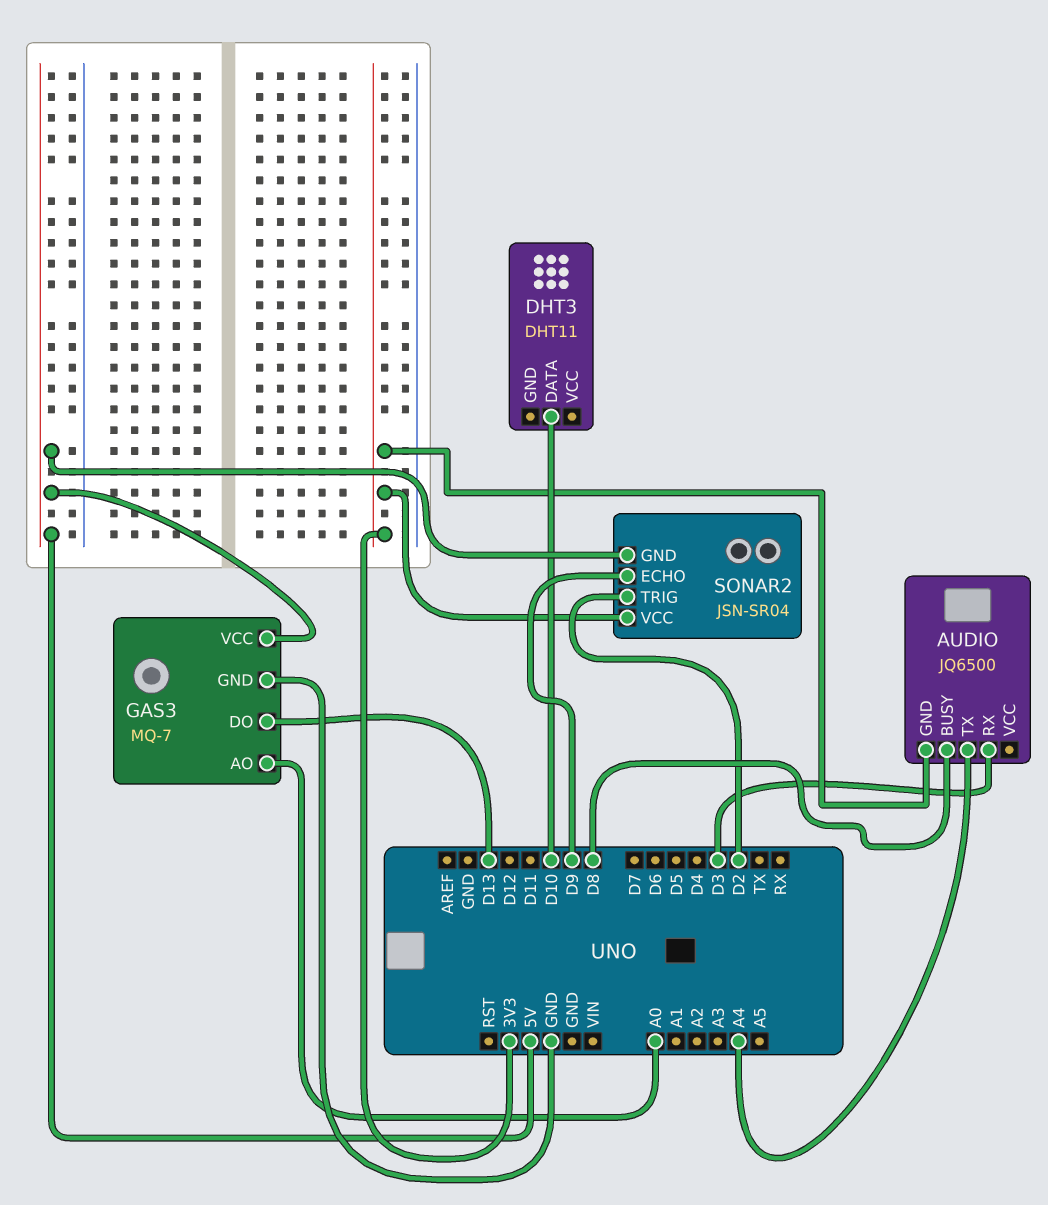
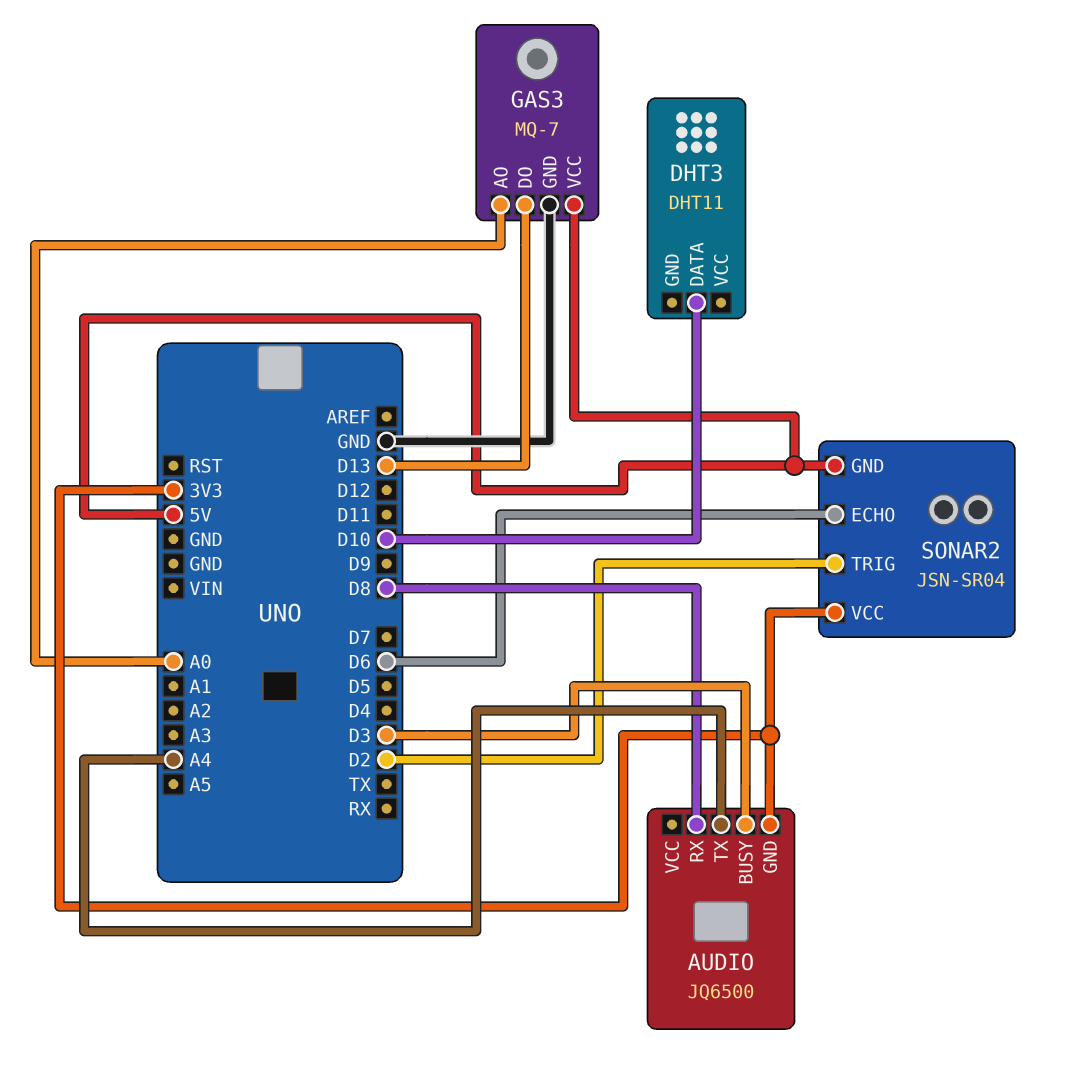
AUDIO pin BUSY: D8 -> D3
AUDIO pin RX: D3 -> D8
SONAR2 pin ECHO: D9 -> D6

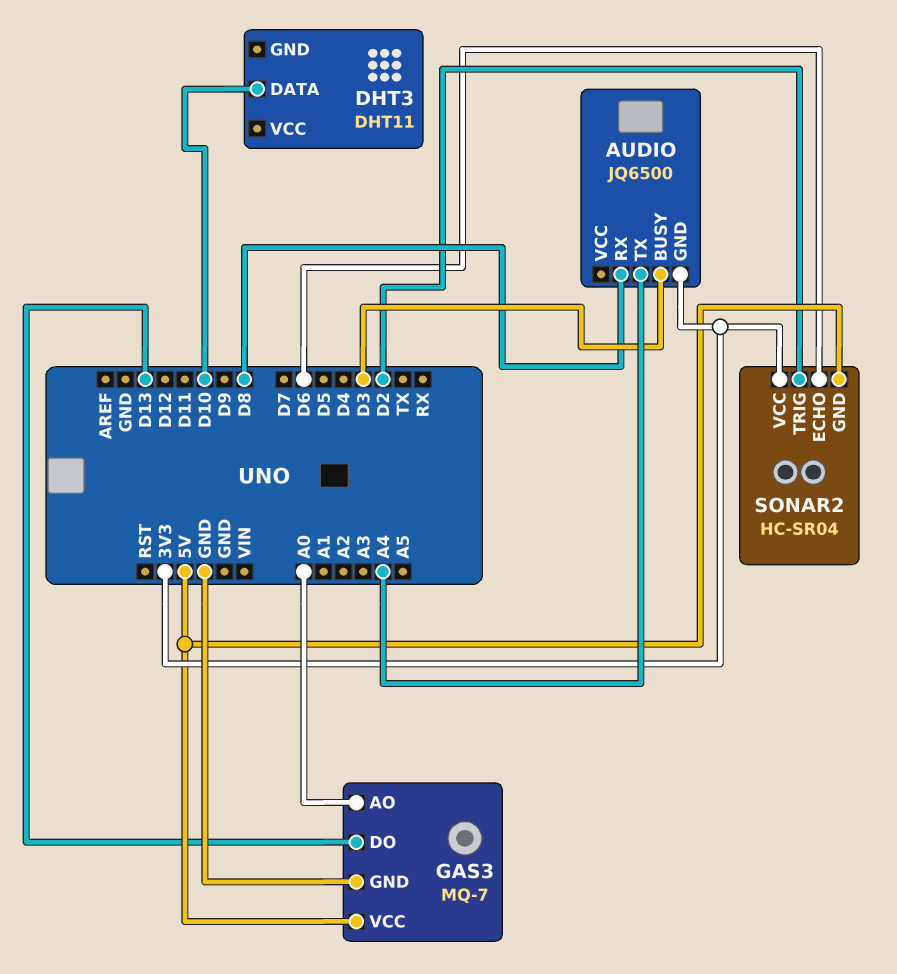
SONAR2: JSN-SR04 -> HC-SR04

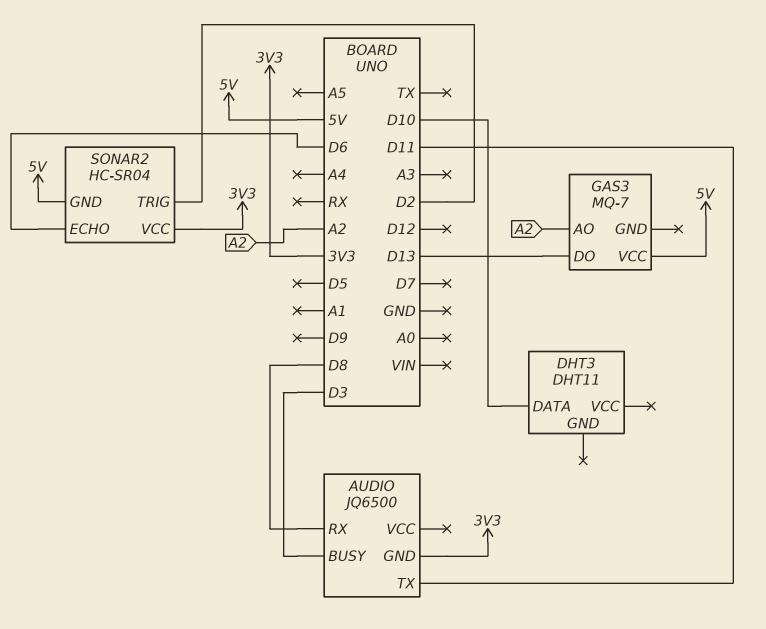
AUDIO pin TX: A4 -> D11
GAS3 pin AO: A0 -> A2
GAS3 pin GND: GND -> none

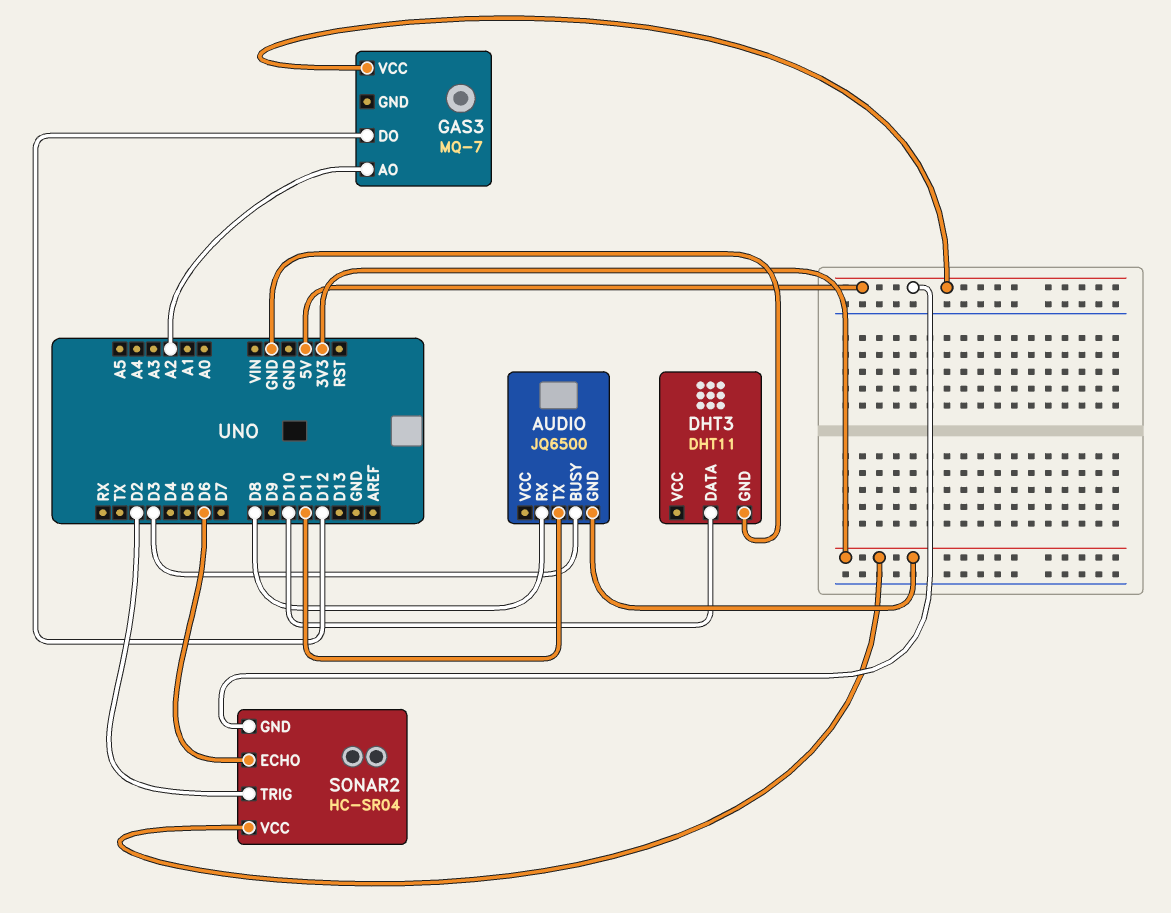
DHT3 pin GND: none -> GND
GAS3 pin DO: D13 -> D12

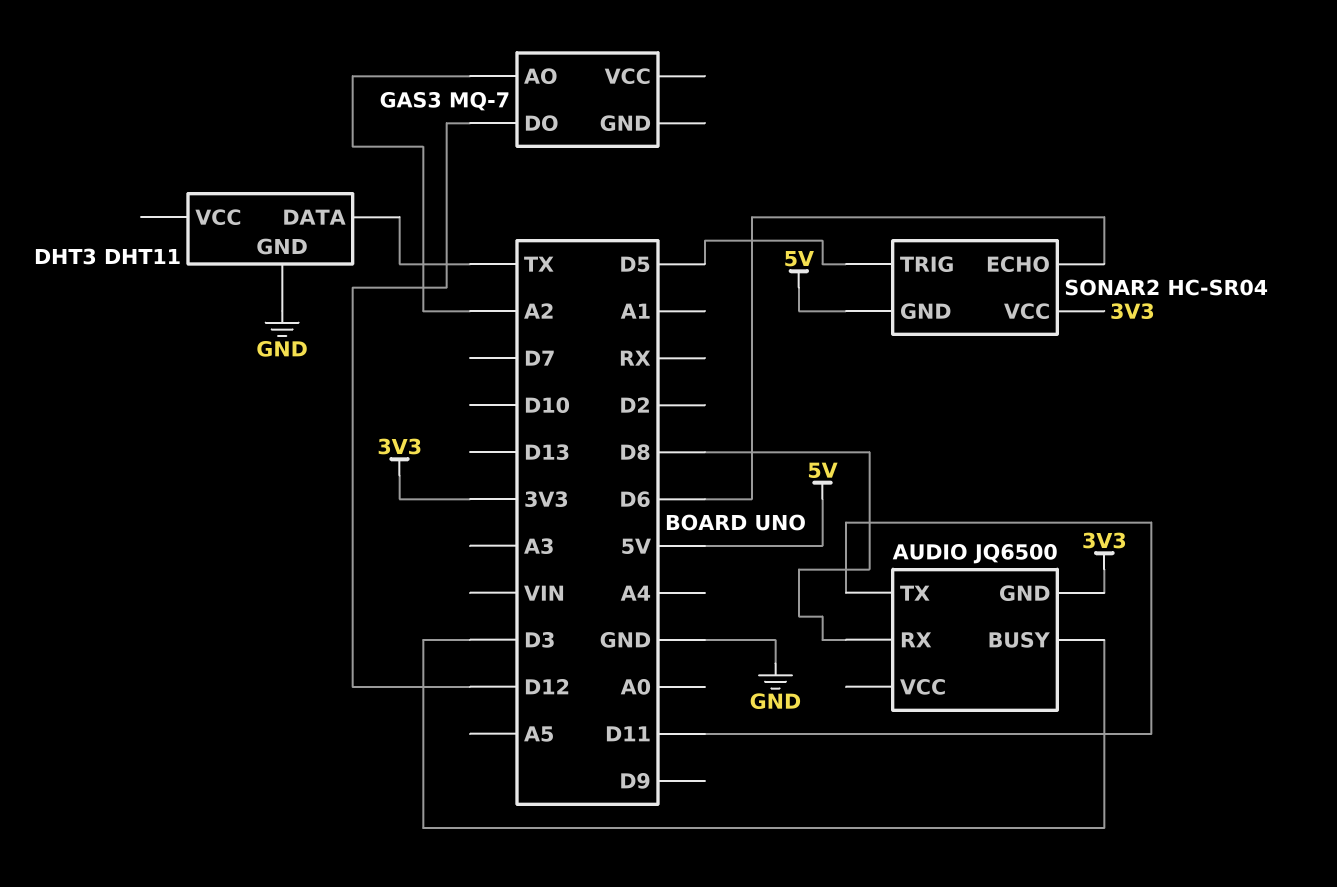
DHT3 pin DATA: D10 -> TX
GAS3 pin VCC: 5V -> none
SONAR2 pin TRIG: D2 -> D5

